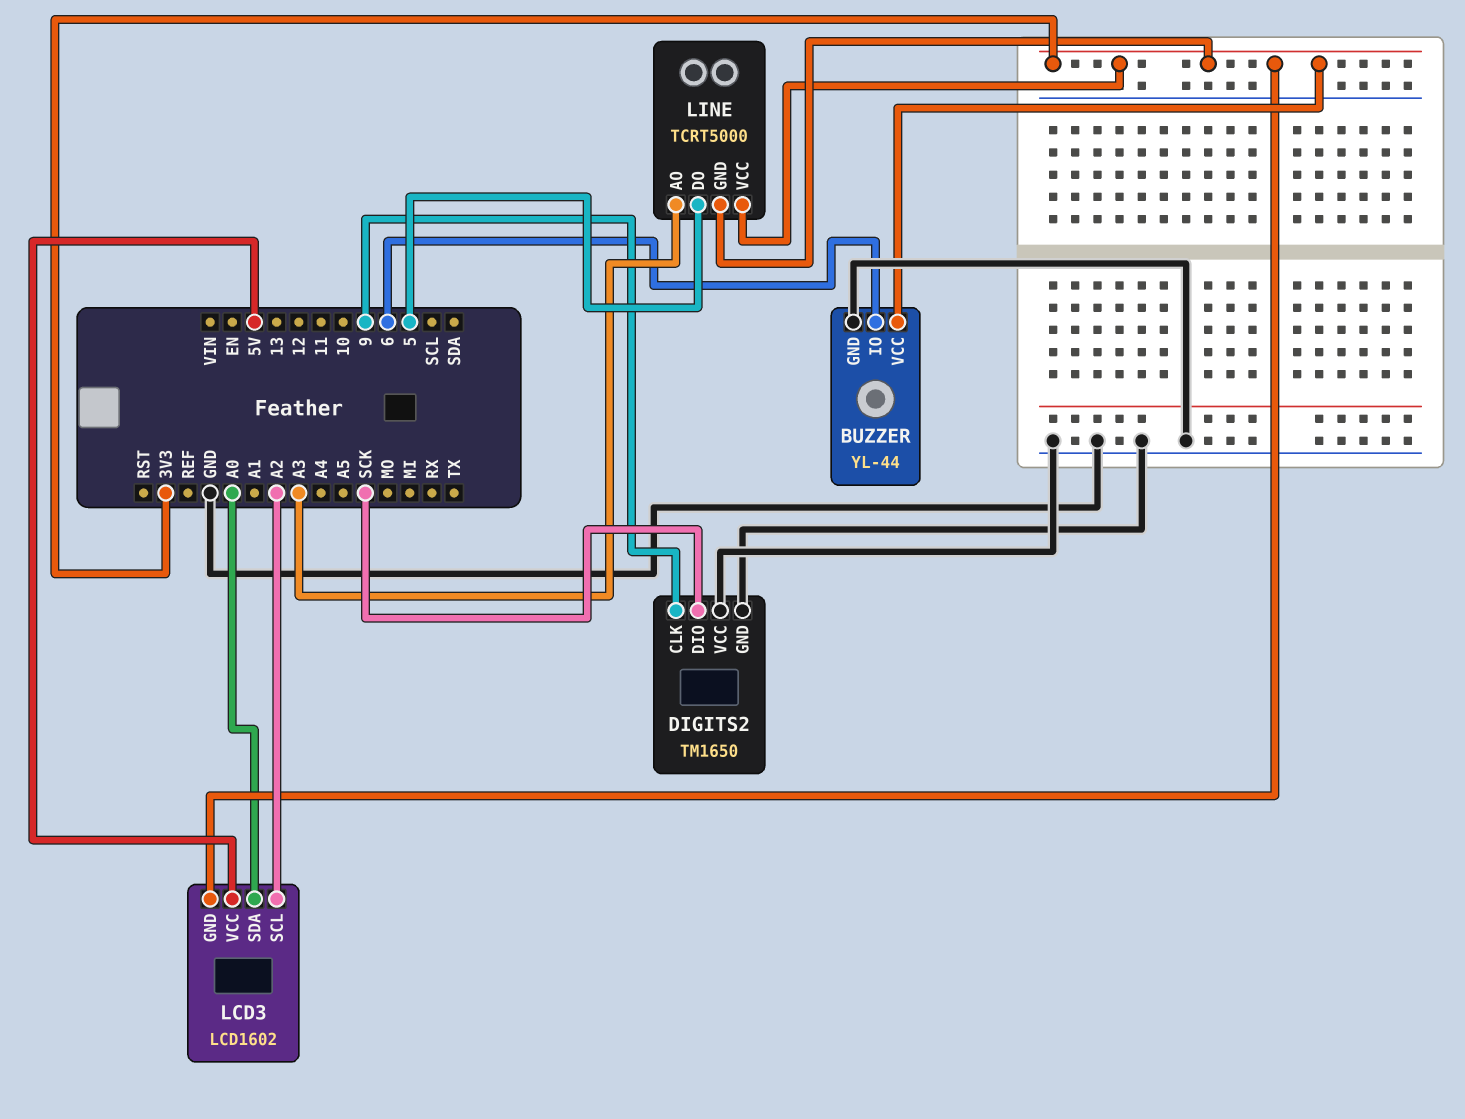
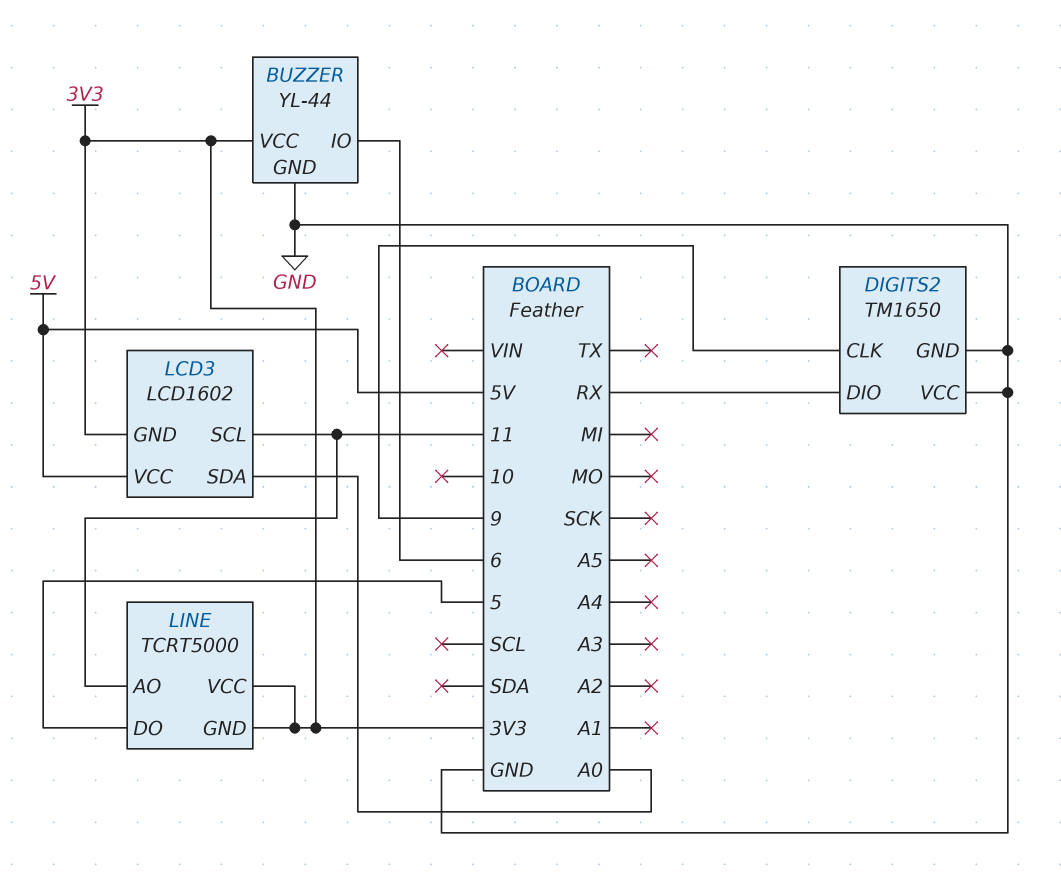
DIGITS2 pin DIO: SCK -> RX
LCD3 pin SCL: A2 -> 11
LINE pin AO: A3 -> 11

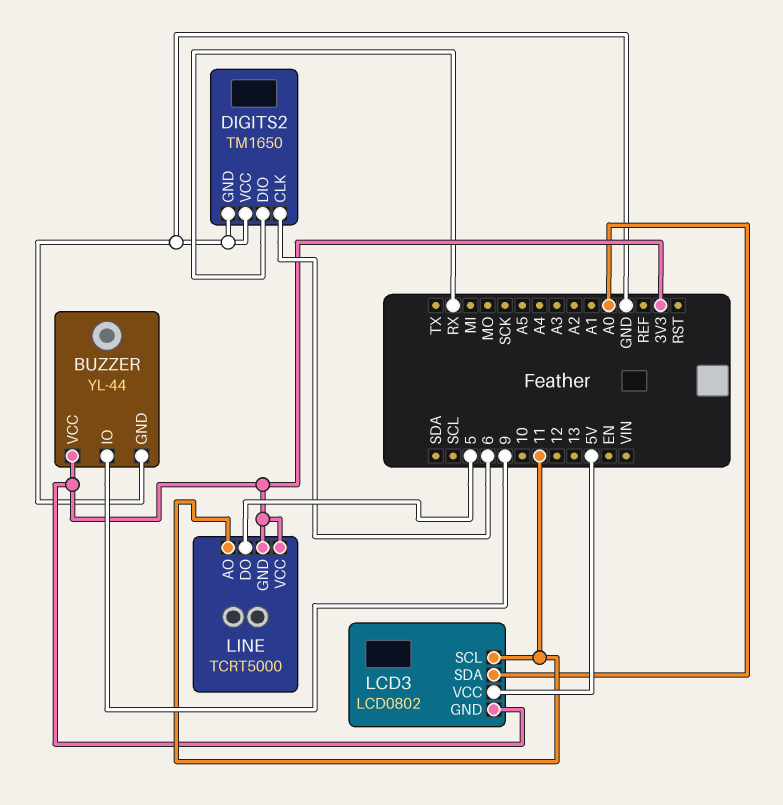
BUZZER pin IO: 6 -> 9
DIGITS2 pin CLK: 9 -> 6
LCD3: LCD1602 -> LCD0802

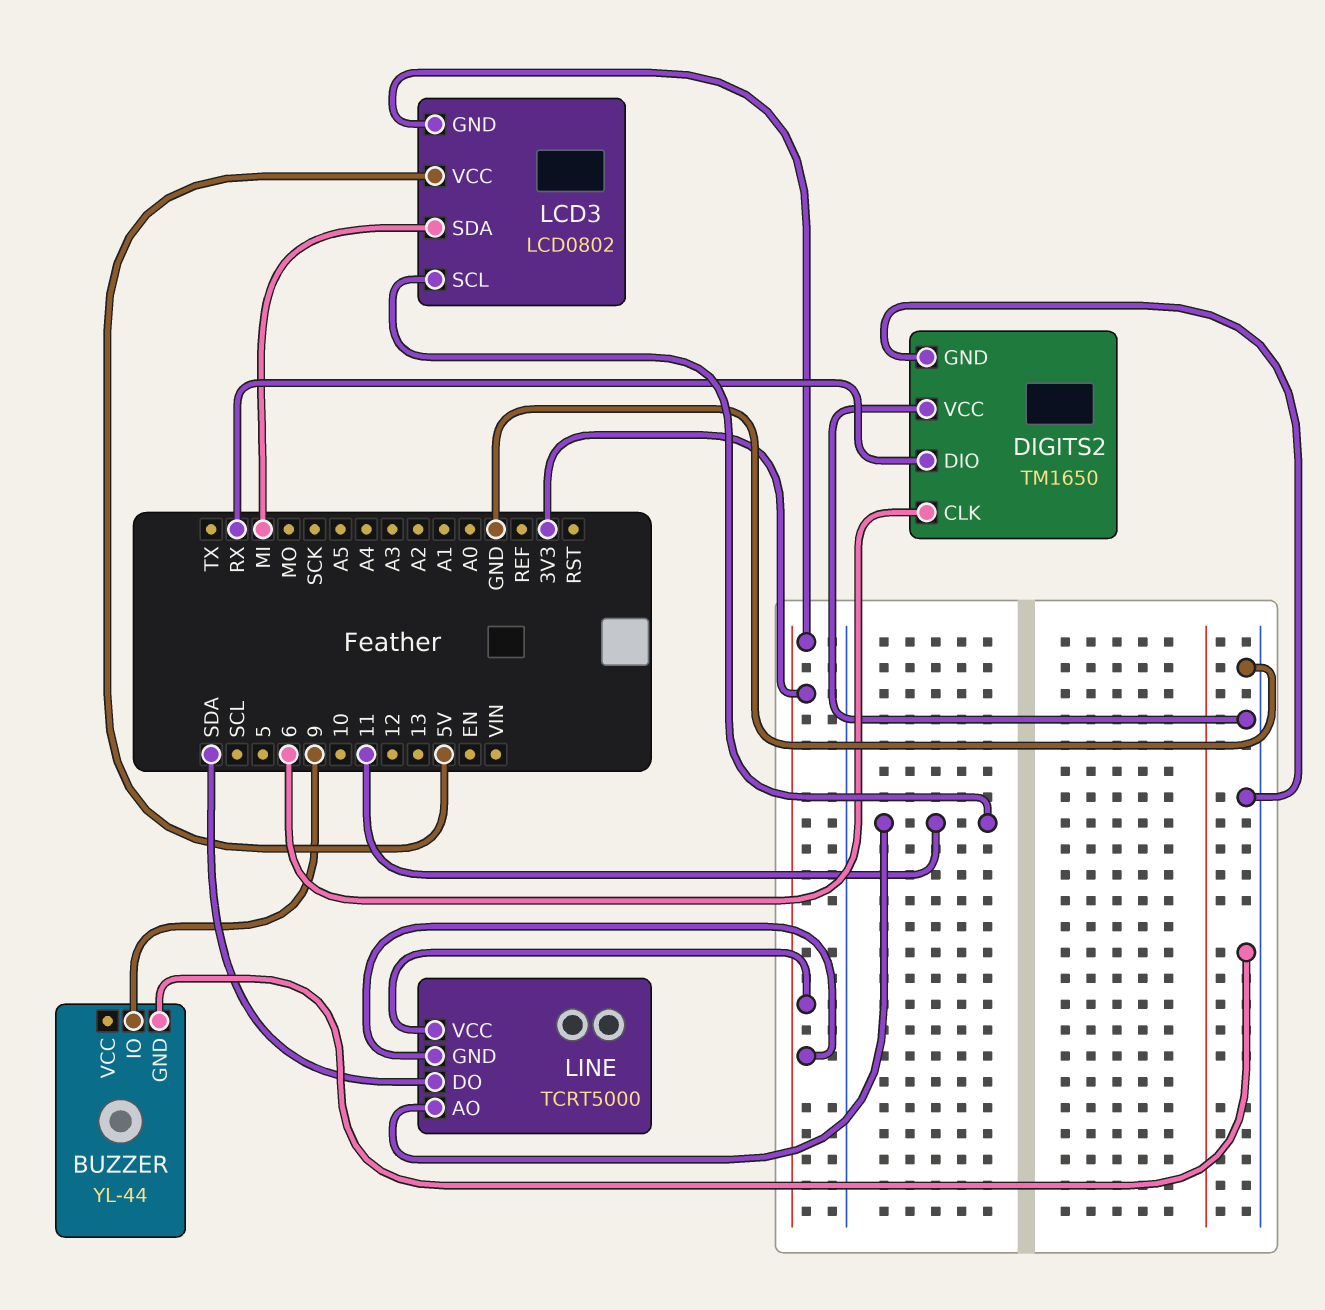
BUZZER pin VCC: 3V3 -> none
LCD3 pin SDA: A0 -> MI
LINE pin DO: 5 -> SDA

